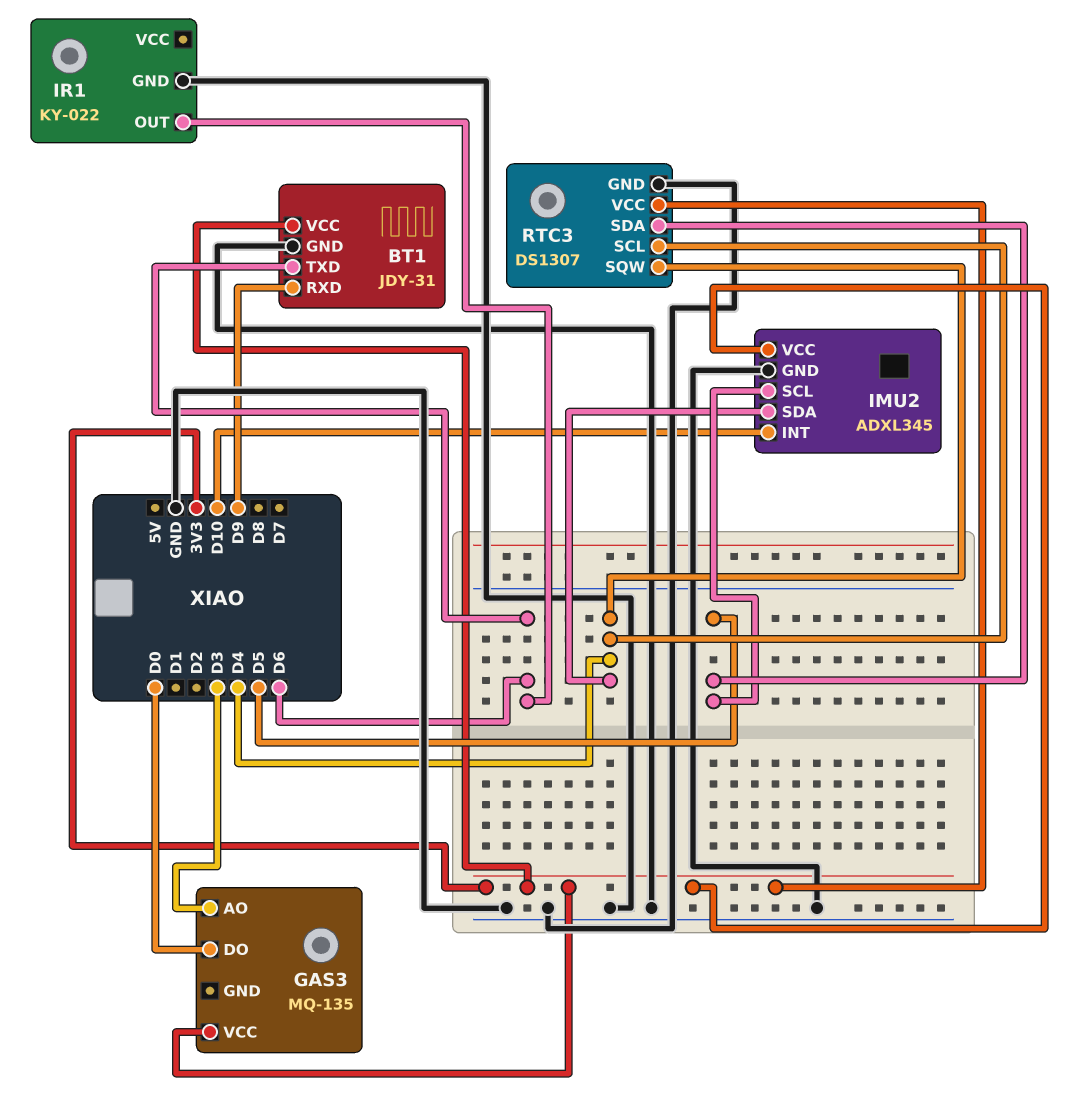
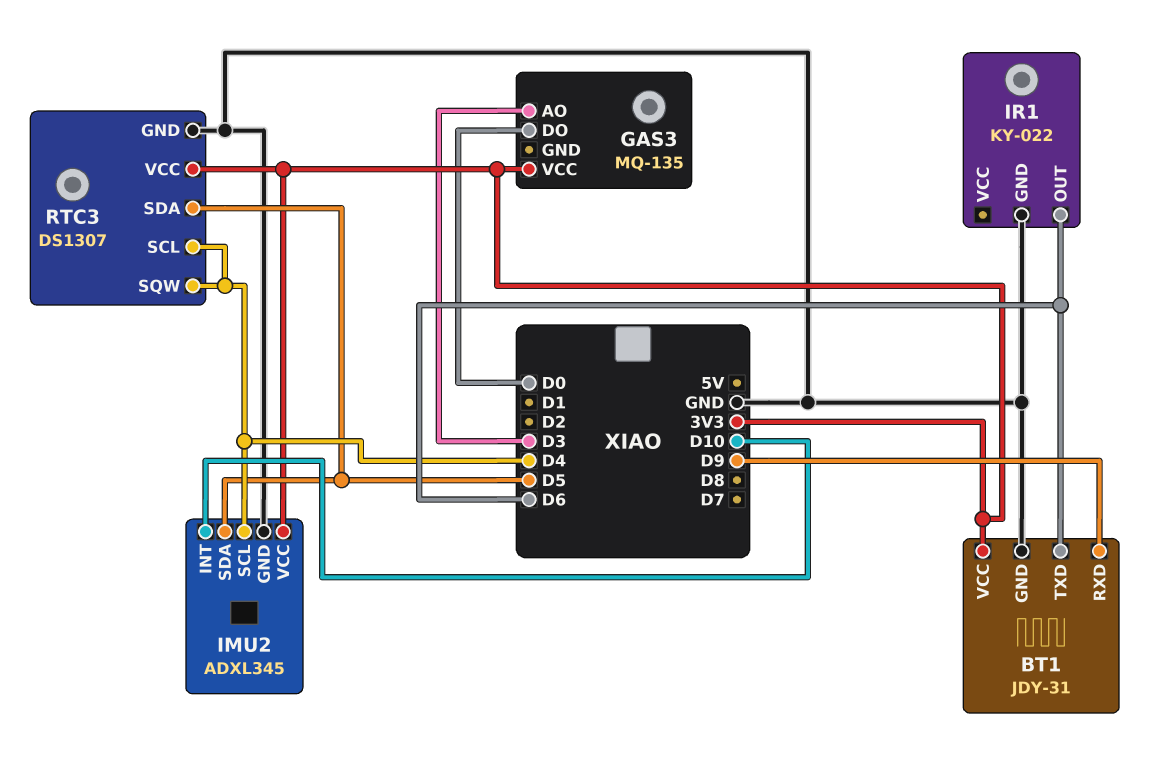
IMU2 pin SCL: D5 -> D4
IMU2 pin SDA: D4 -> D5

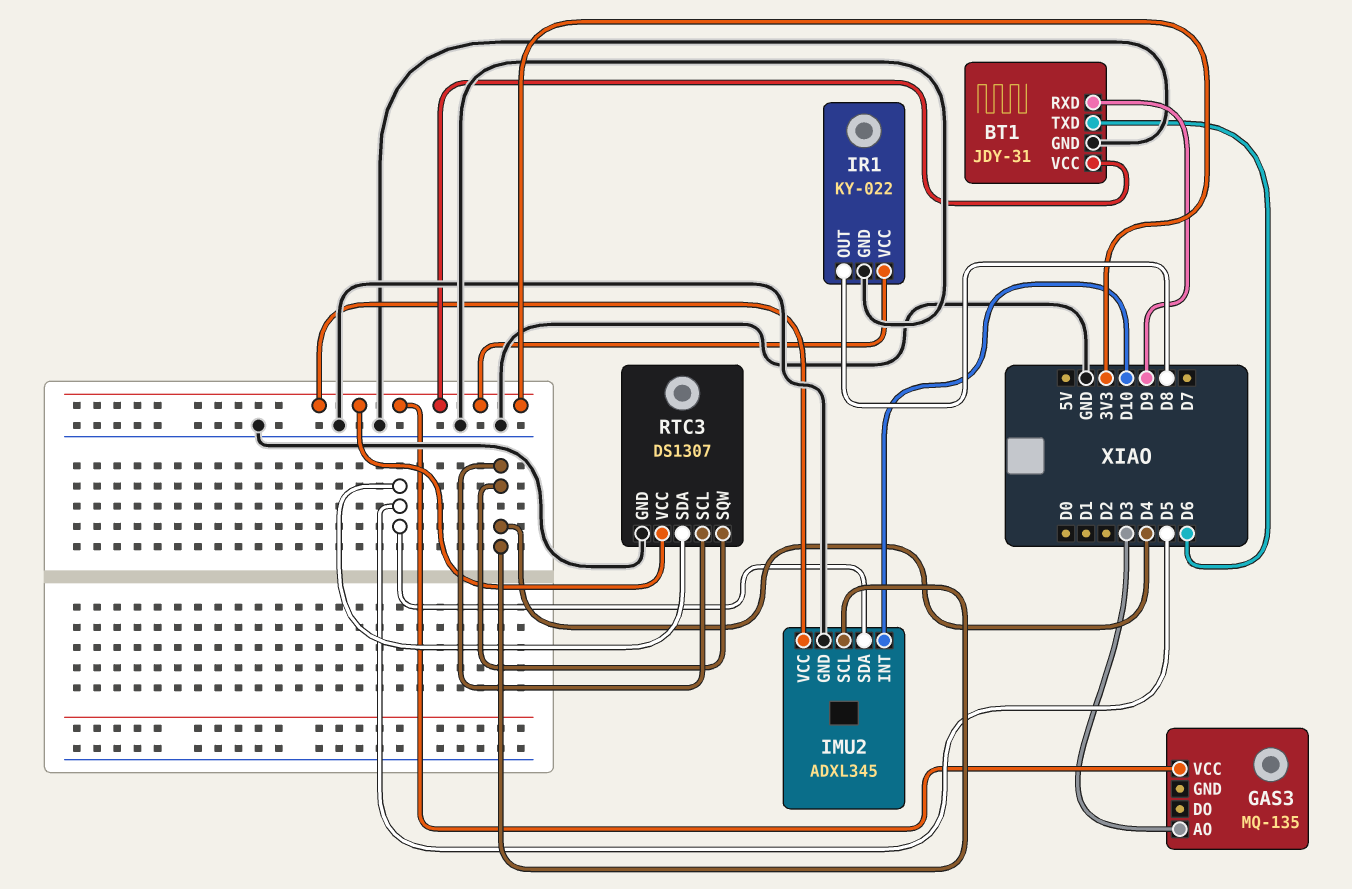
GAS3 pin DO: D0 -> none
IR1 pin OUT: D6 -> D8
IR1 pin VCC: none -> 3V3

